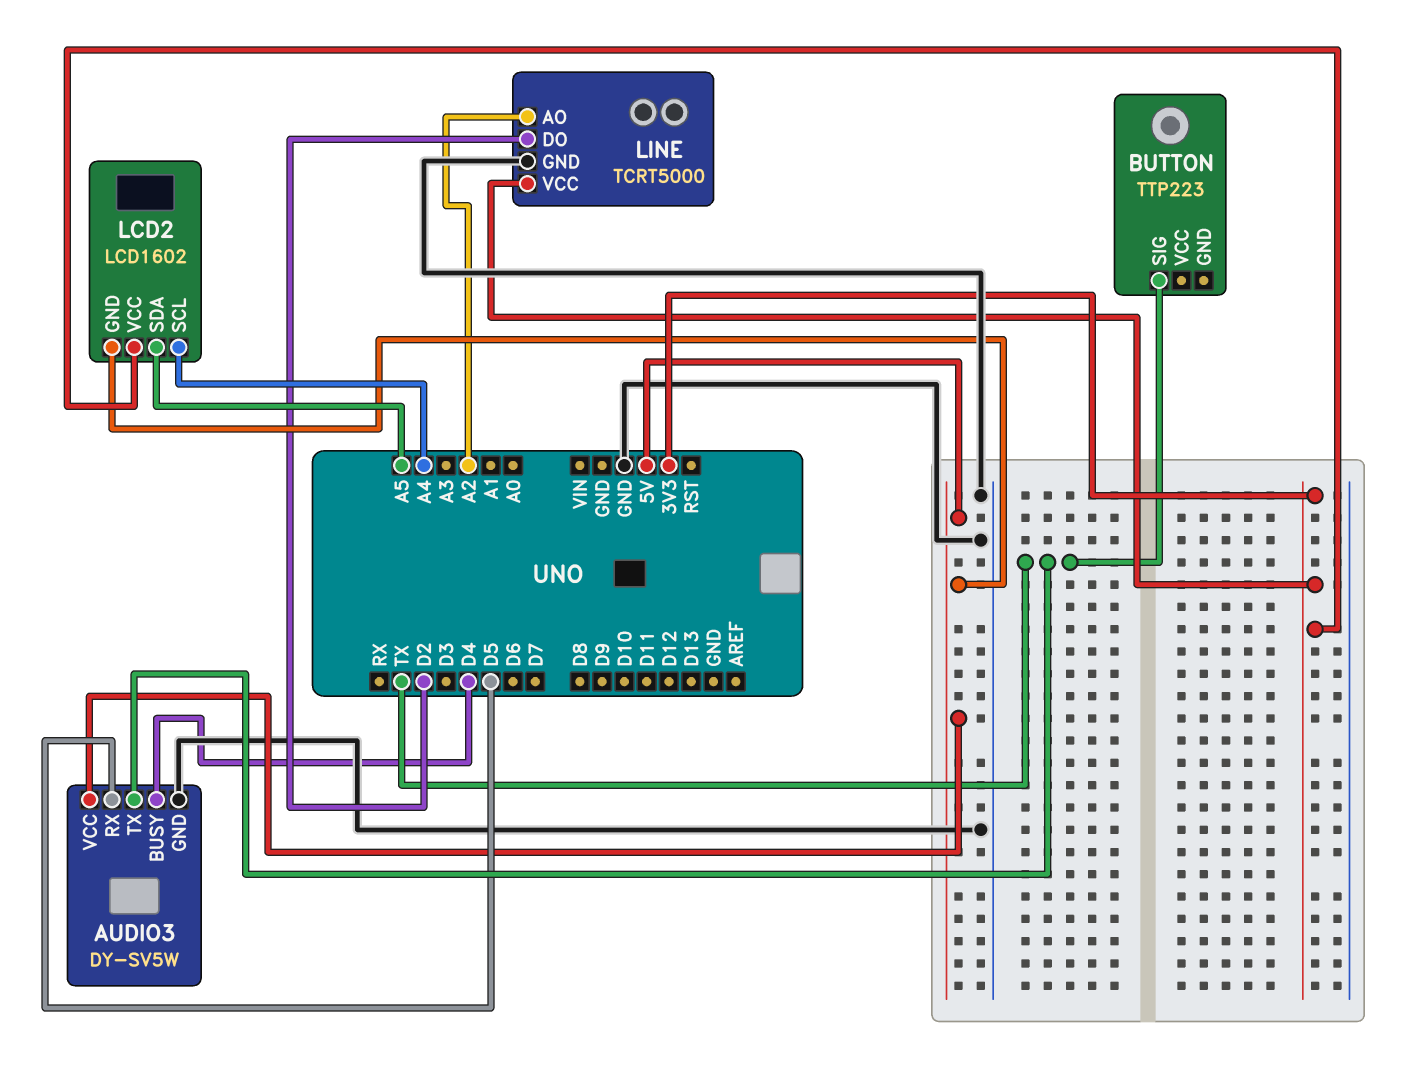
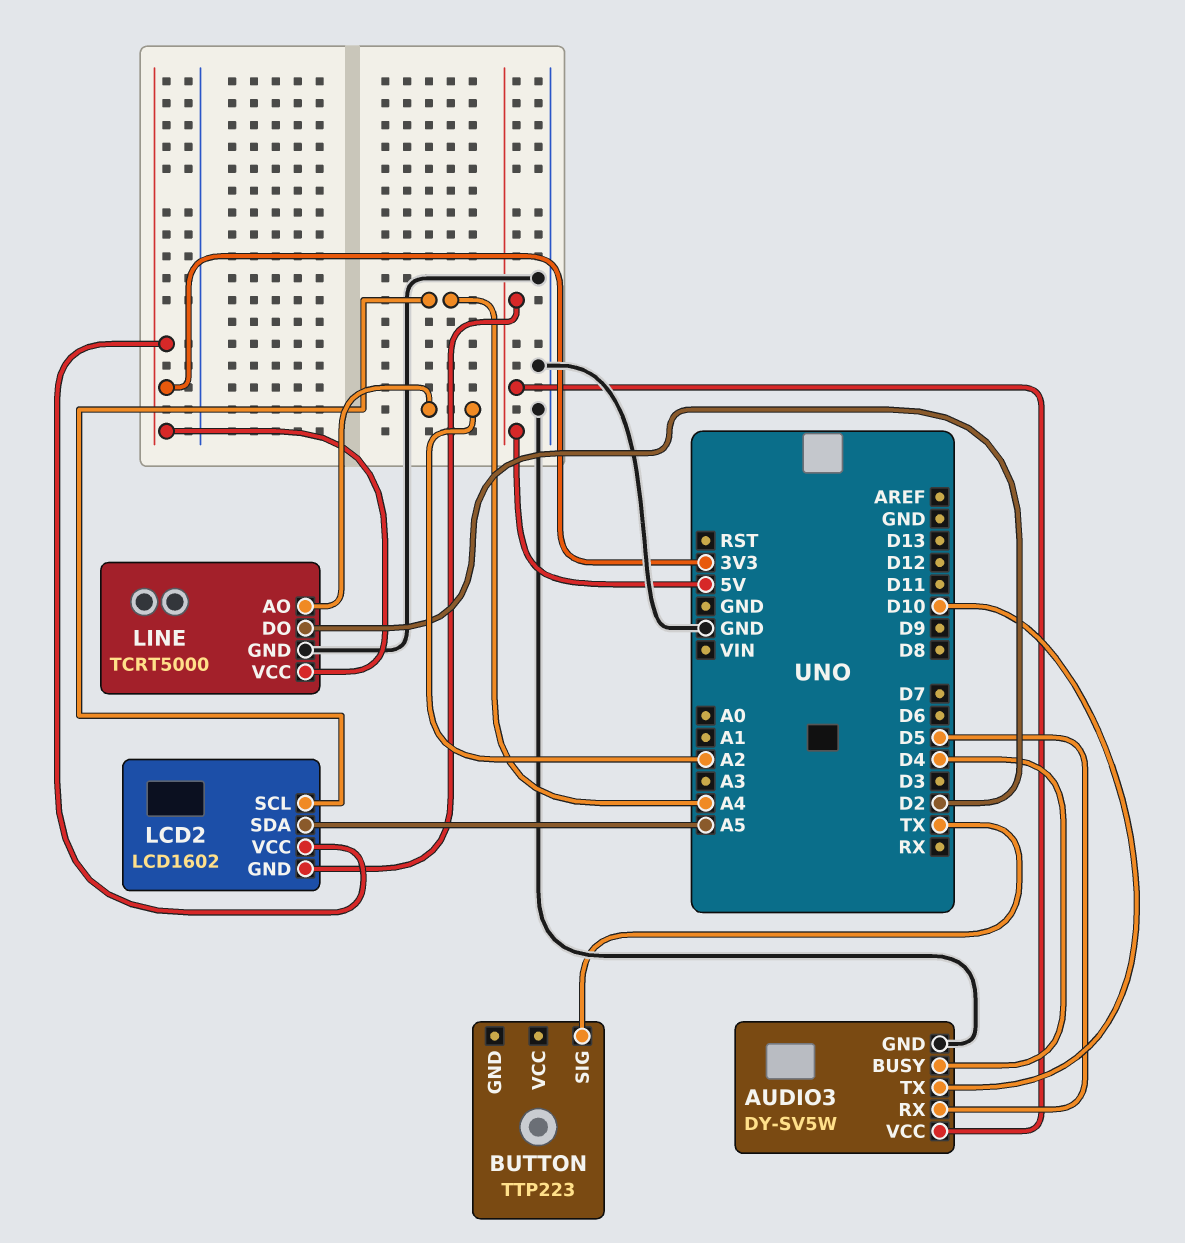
AUDIO3 pin TX: TX -> D10

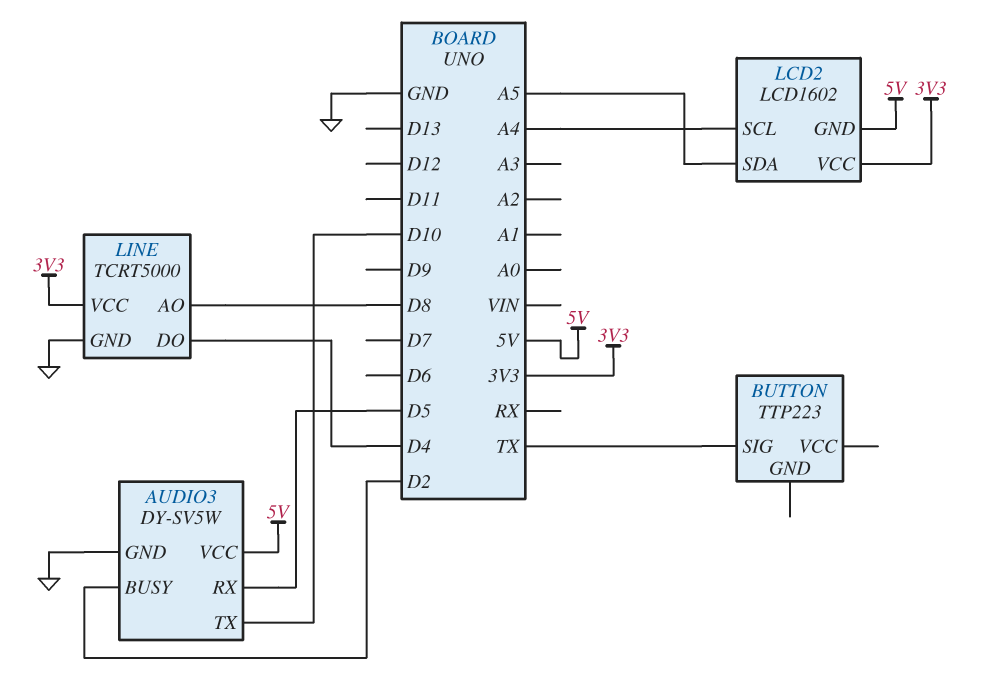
AUDIO3 pin BUSY: D4 -> D2
LINE pin AO: A2 -> D8
LINE pin DO: D2 -> D4

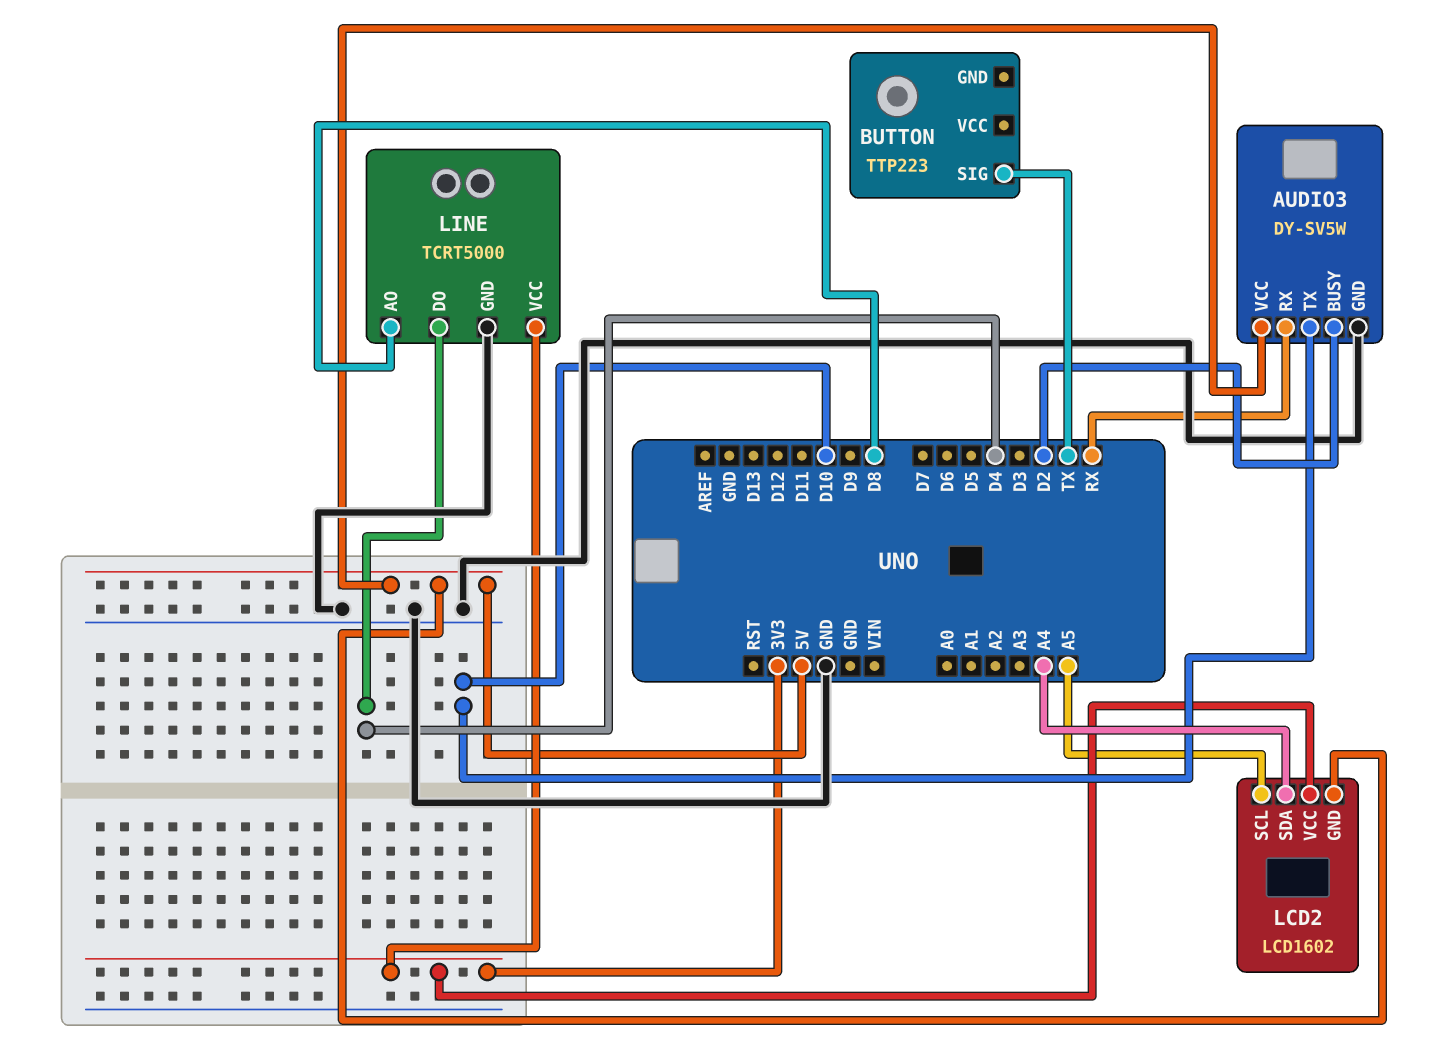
AUDIO3 pin RX: D5 -> RX
LCD2 pin SCL: A4 -> A5
LCD2 pin SDA: A5 -> A4

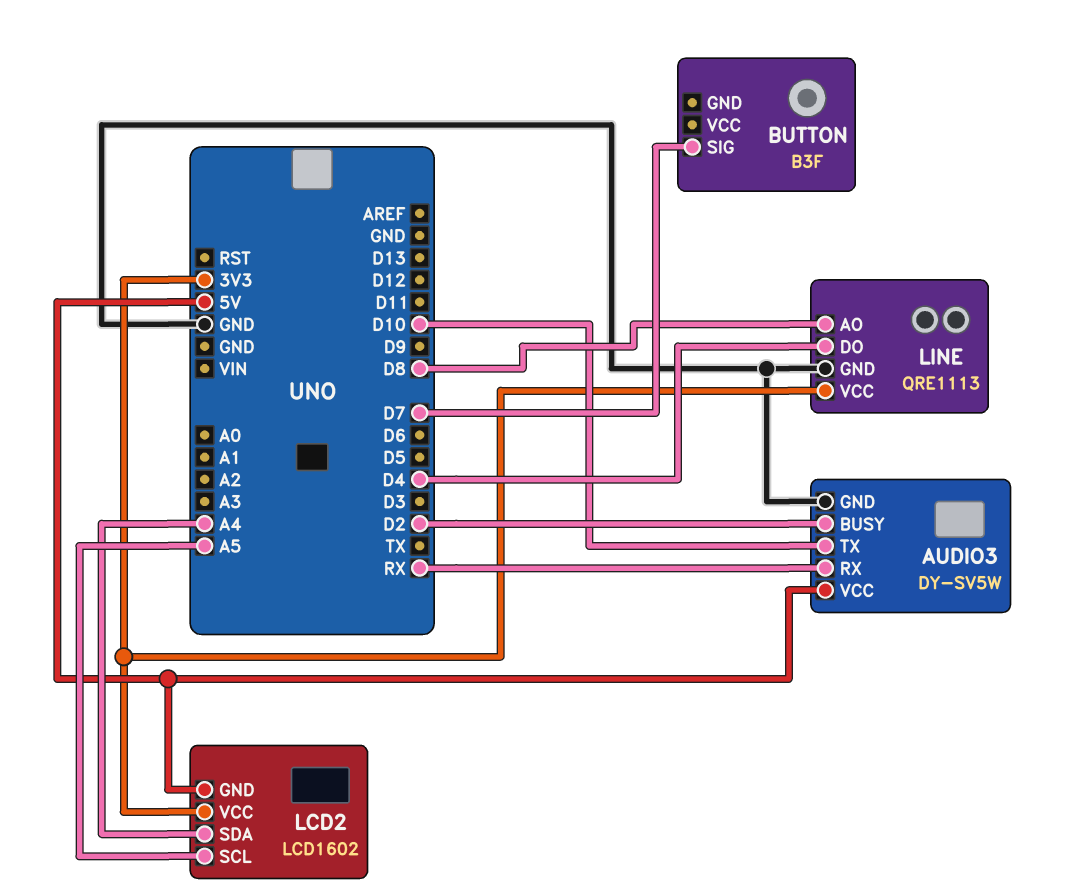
BUTTON: TTP223 -> B3F
BUTTON pin SIG: TX -> D7
LINE: TCRT5000 -> QRE1113

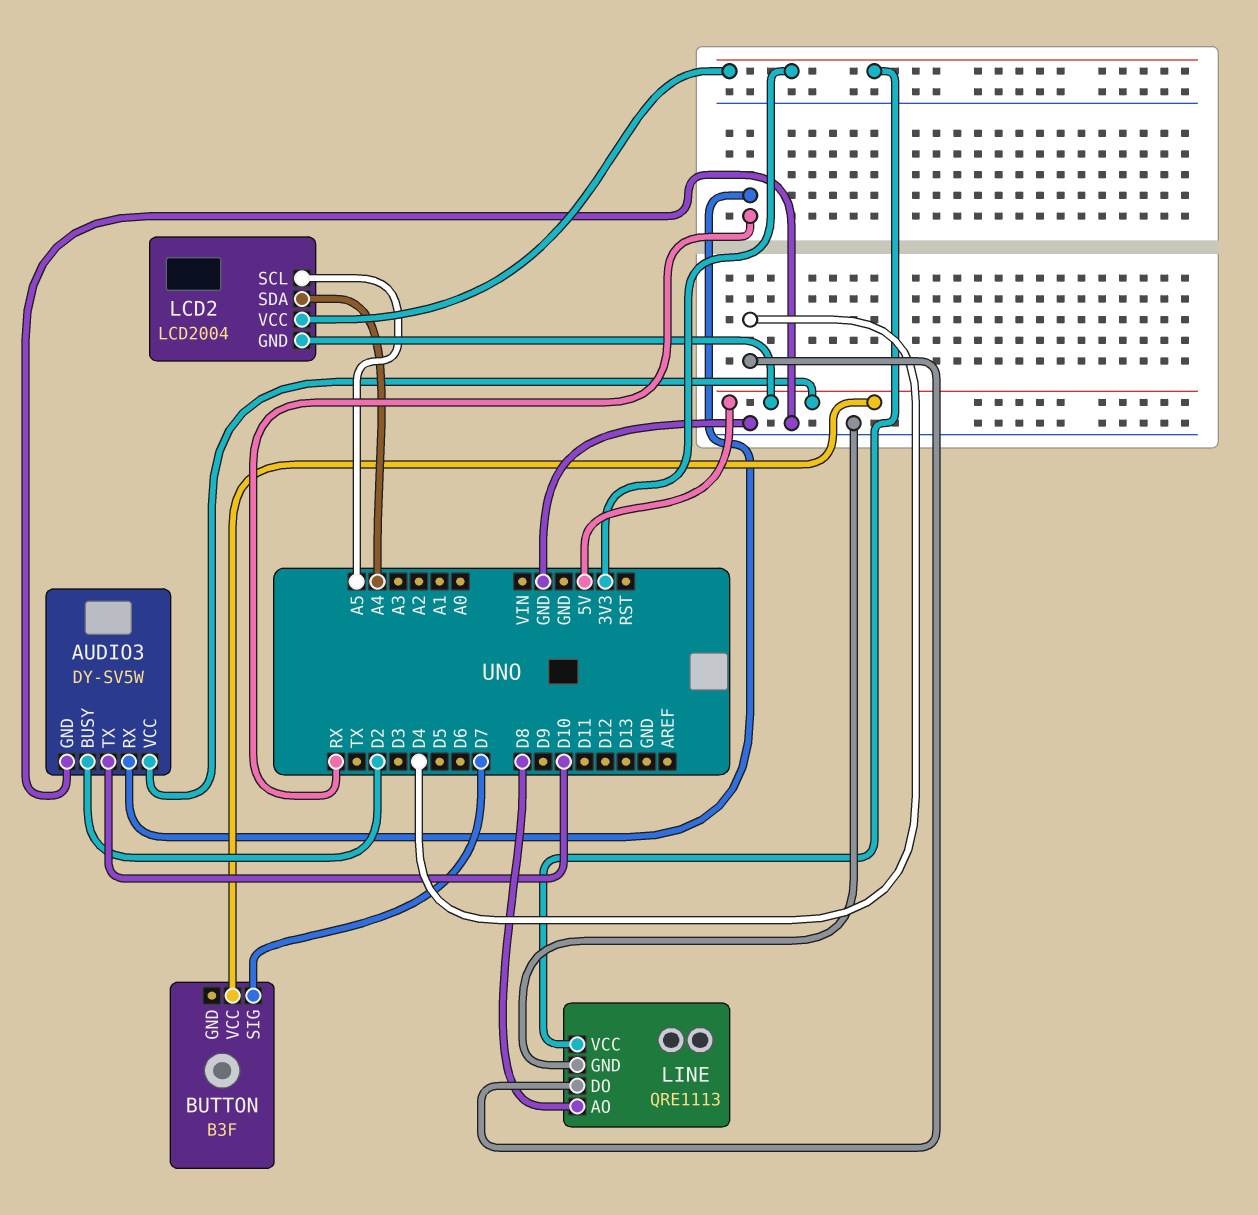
BUTTON pin VCC: none -> 5V
LCD2: LCD1602 -> LCD2004

